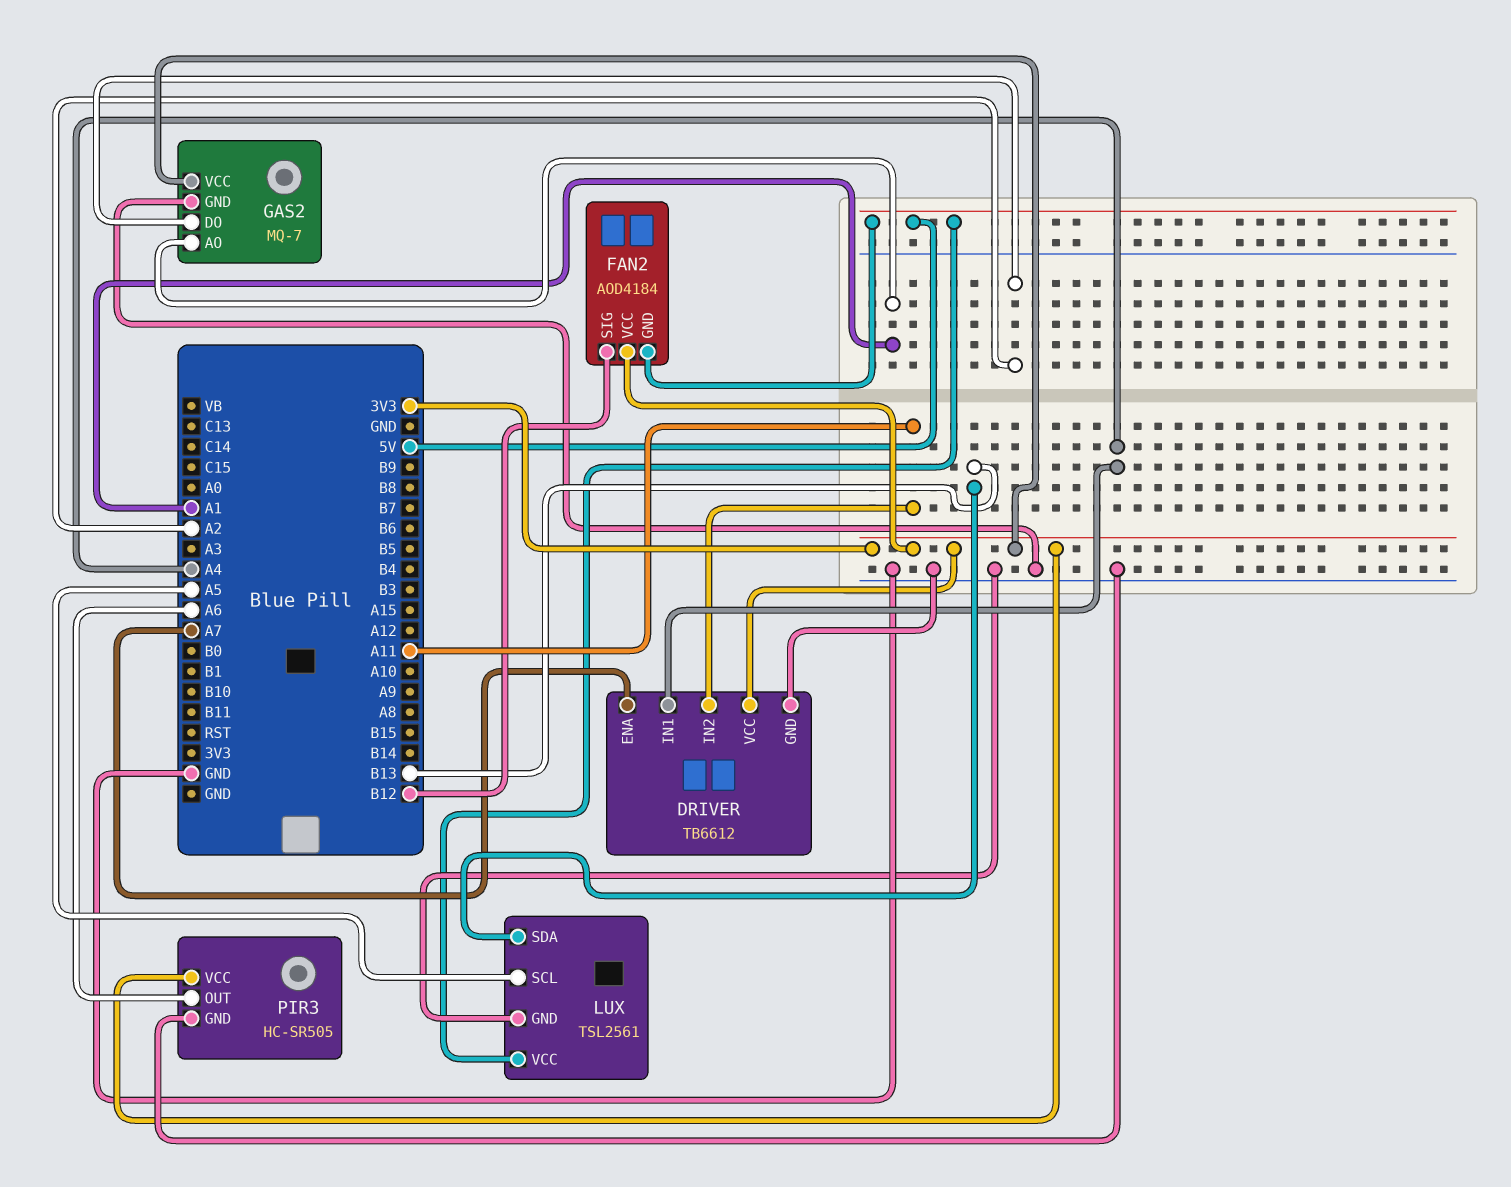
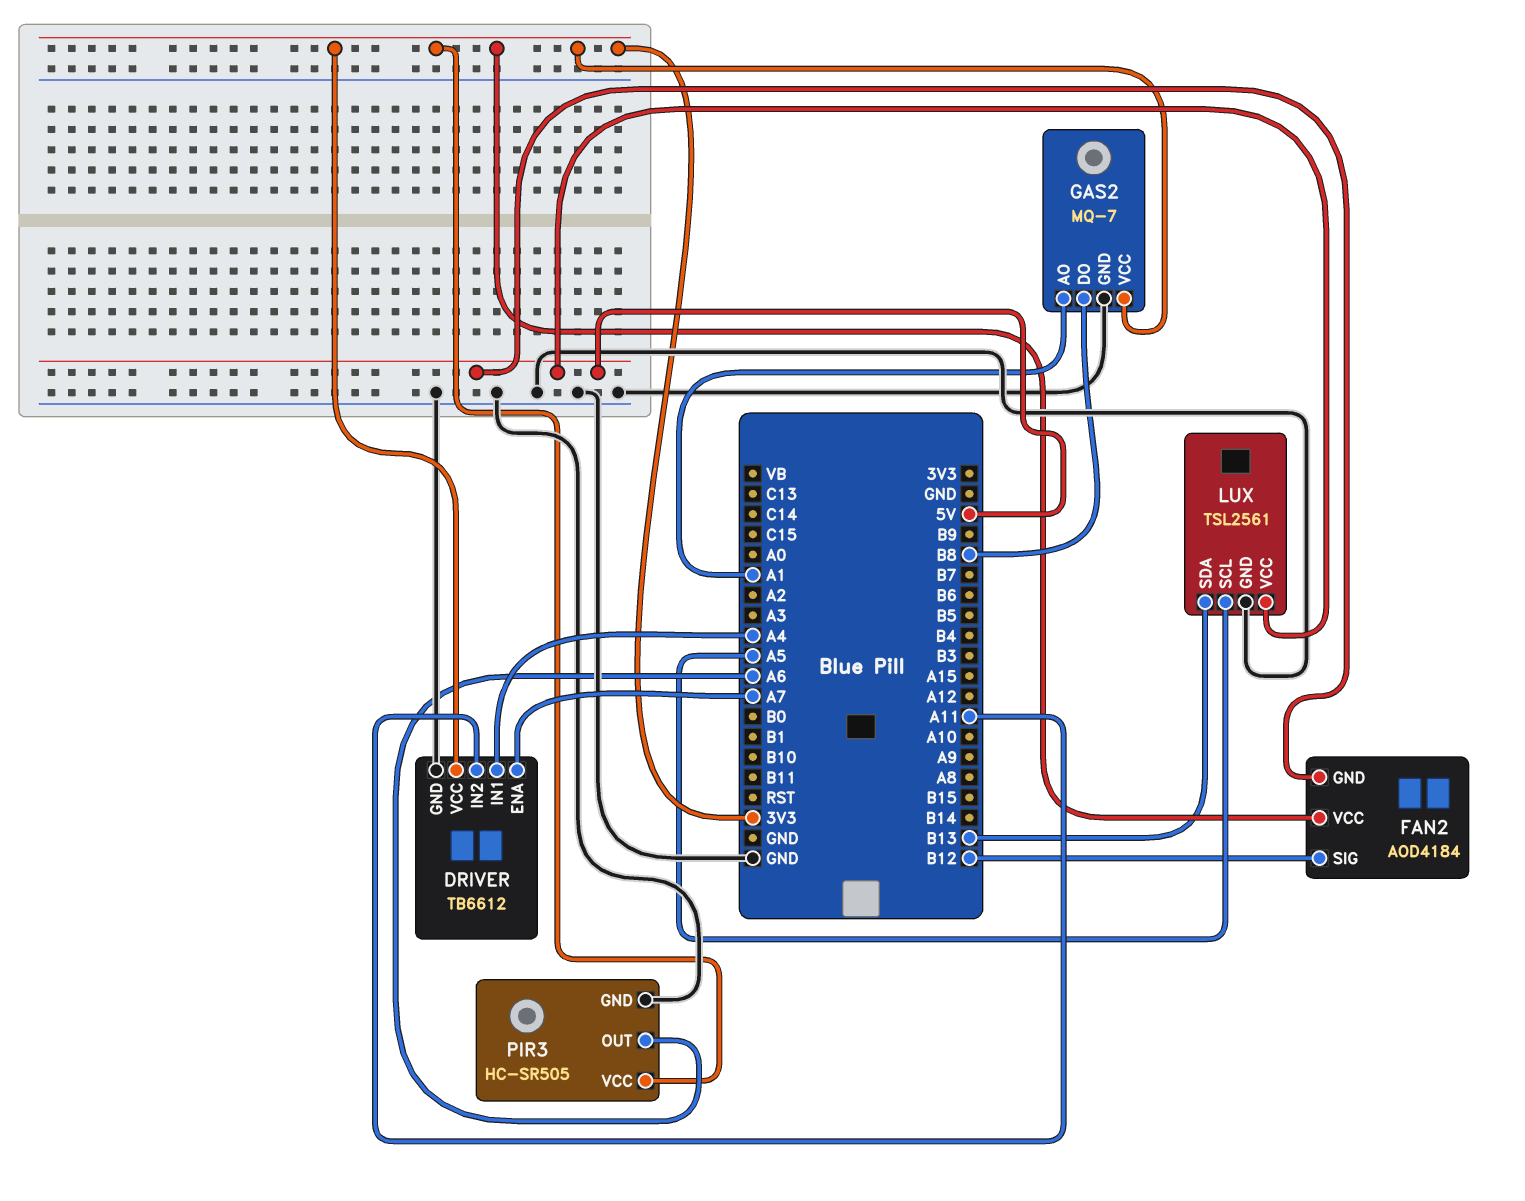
GAS2 pin DO: A2 -> B8

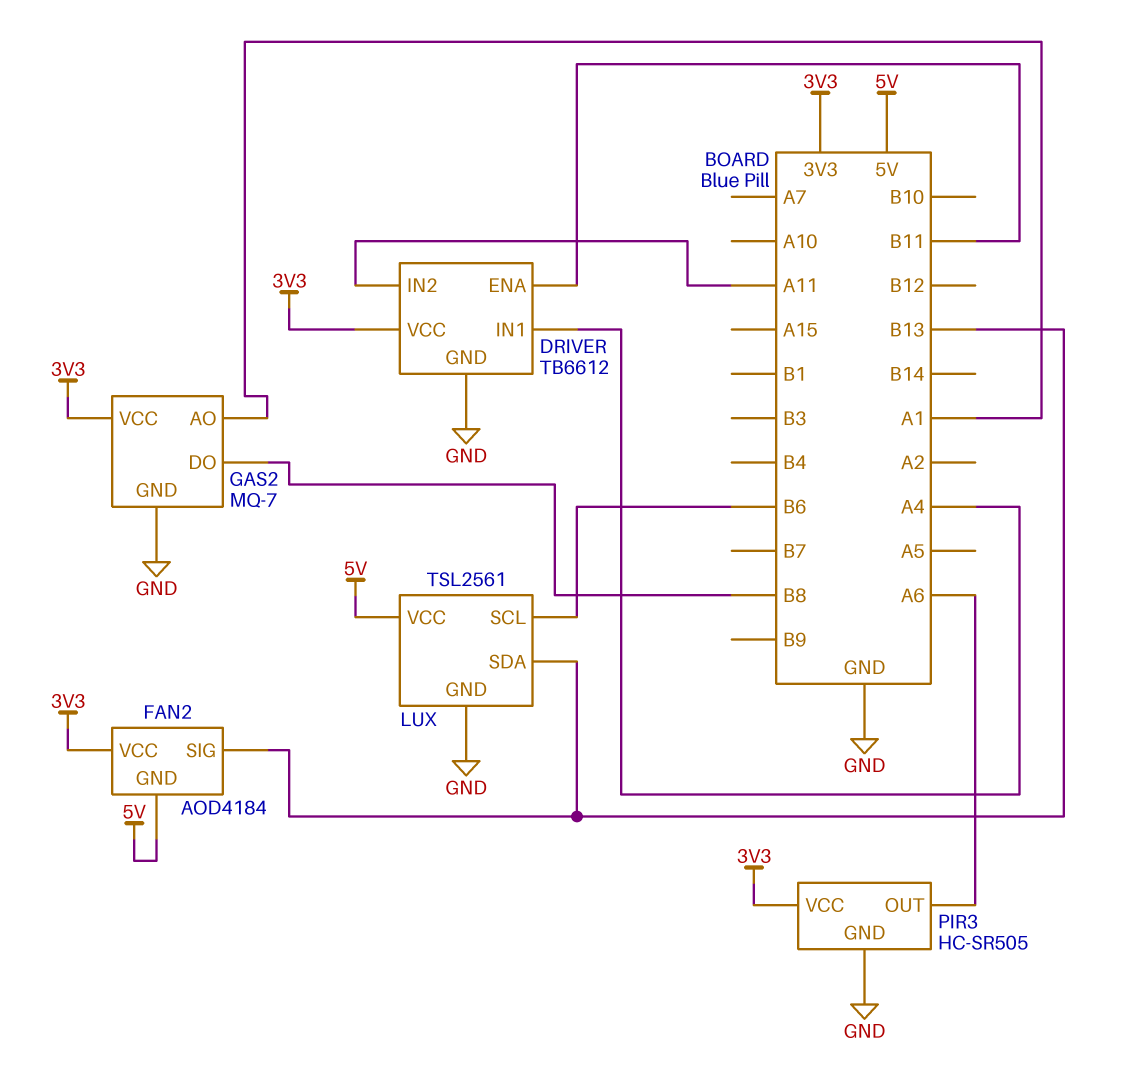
DRIVER pin ENA: A7 -> B11
FAN2 pin SIG: B12 -> B13
LUX pin SCL: A5 -> B6

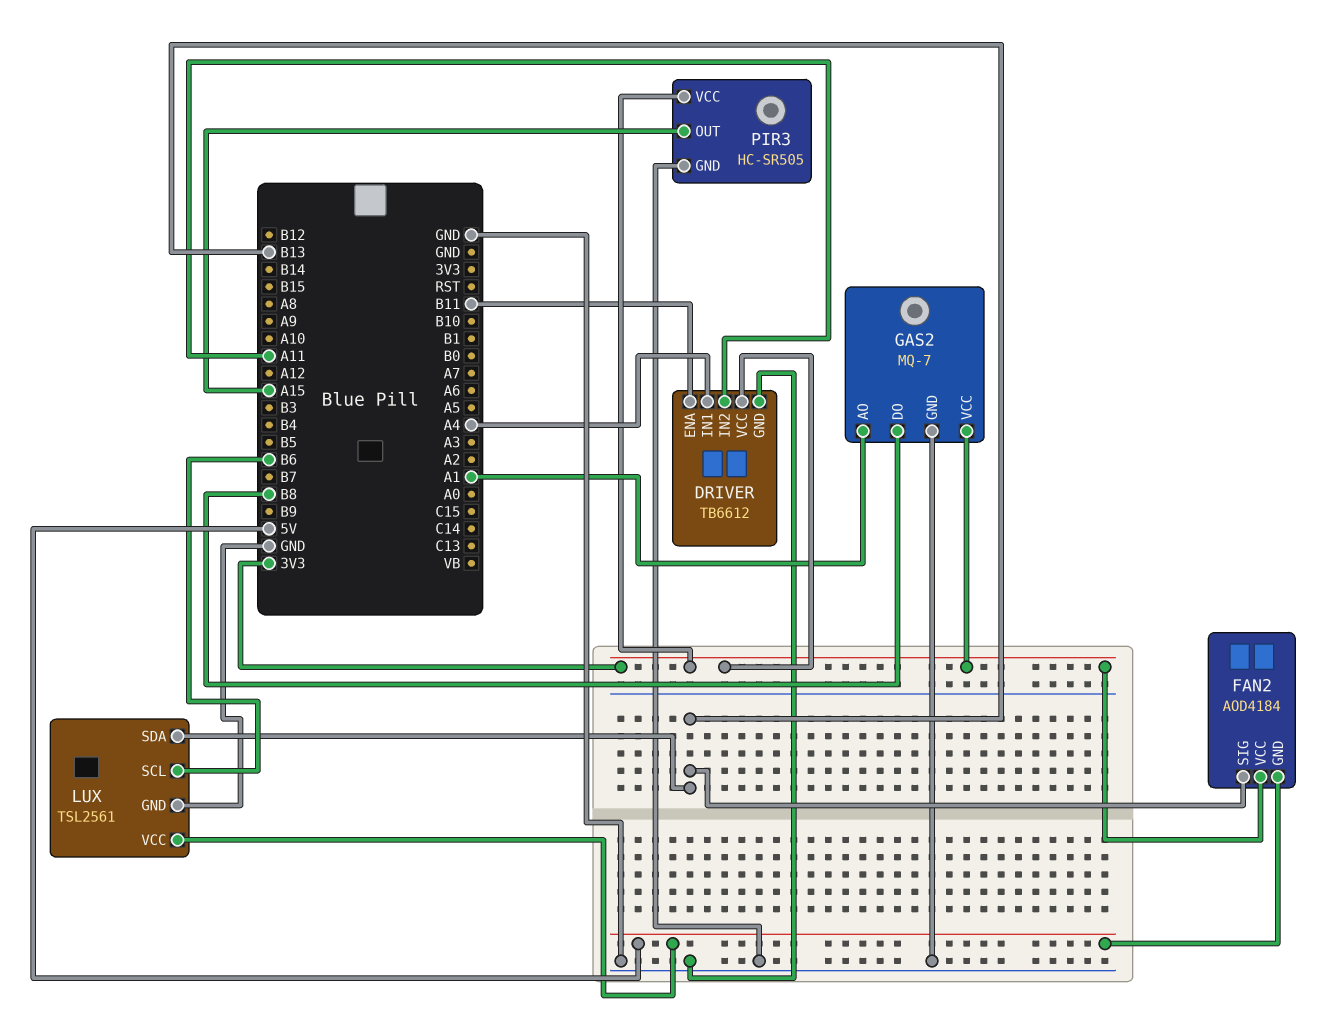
PIR3 pin OUT: A6 -> A15

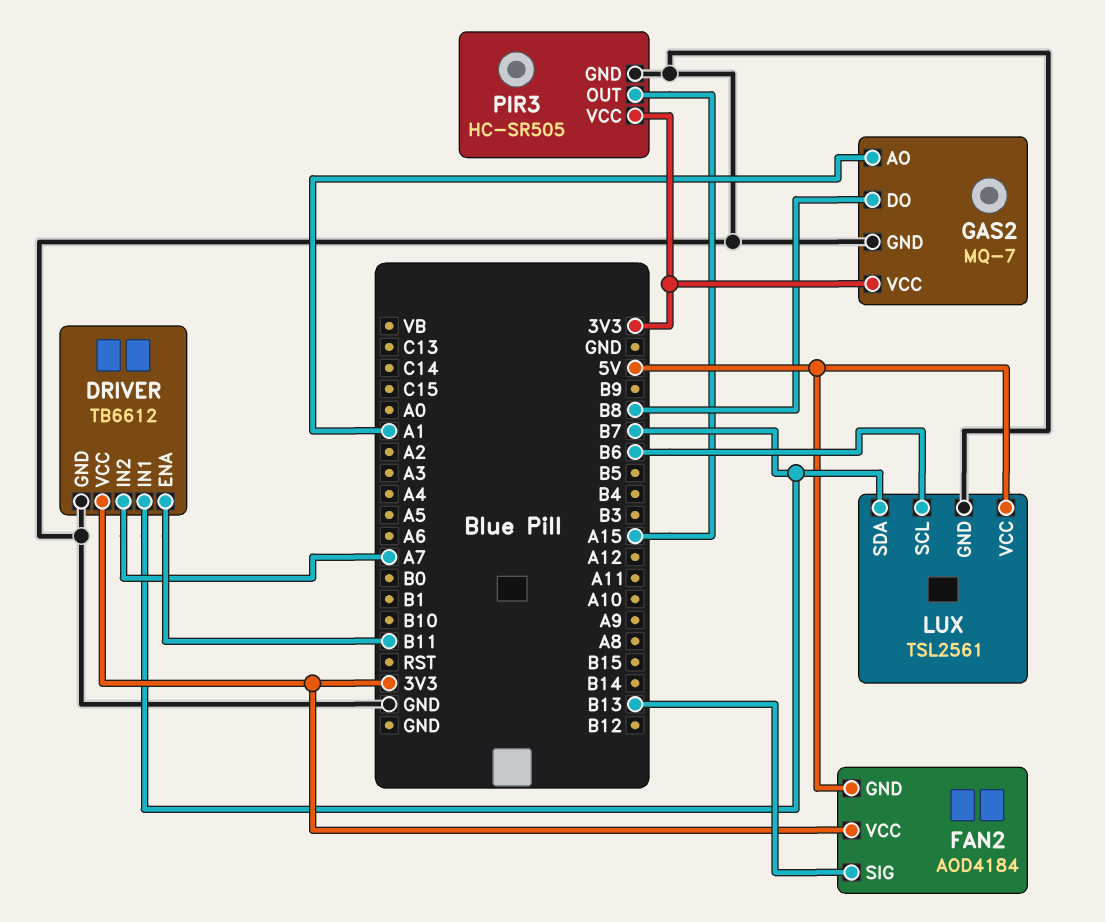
DRIVER pin IN1: A4 -> B7
DRIVER pin IN2: A11 -> A7
LUX pin SDA: B13 -> B7

